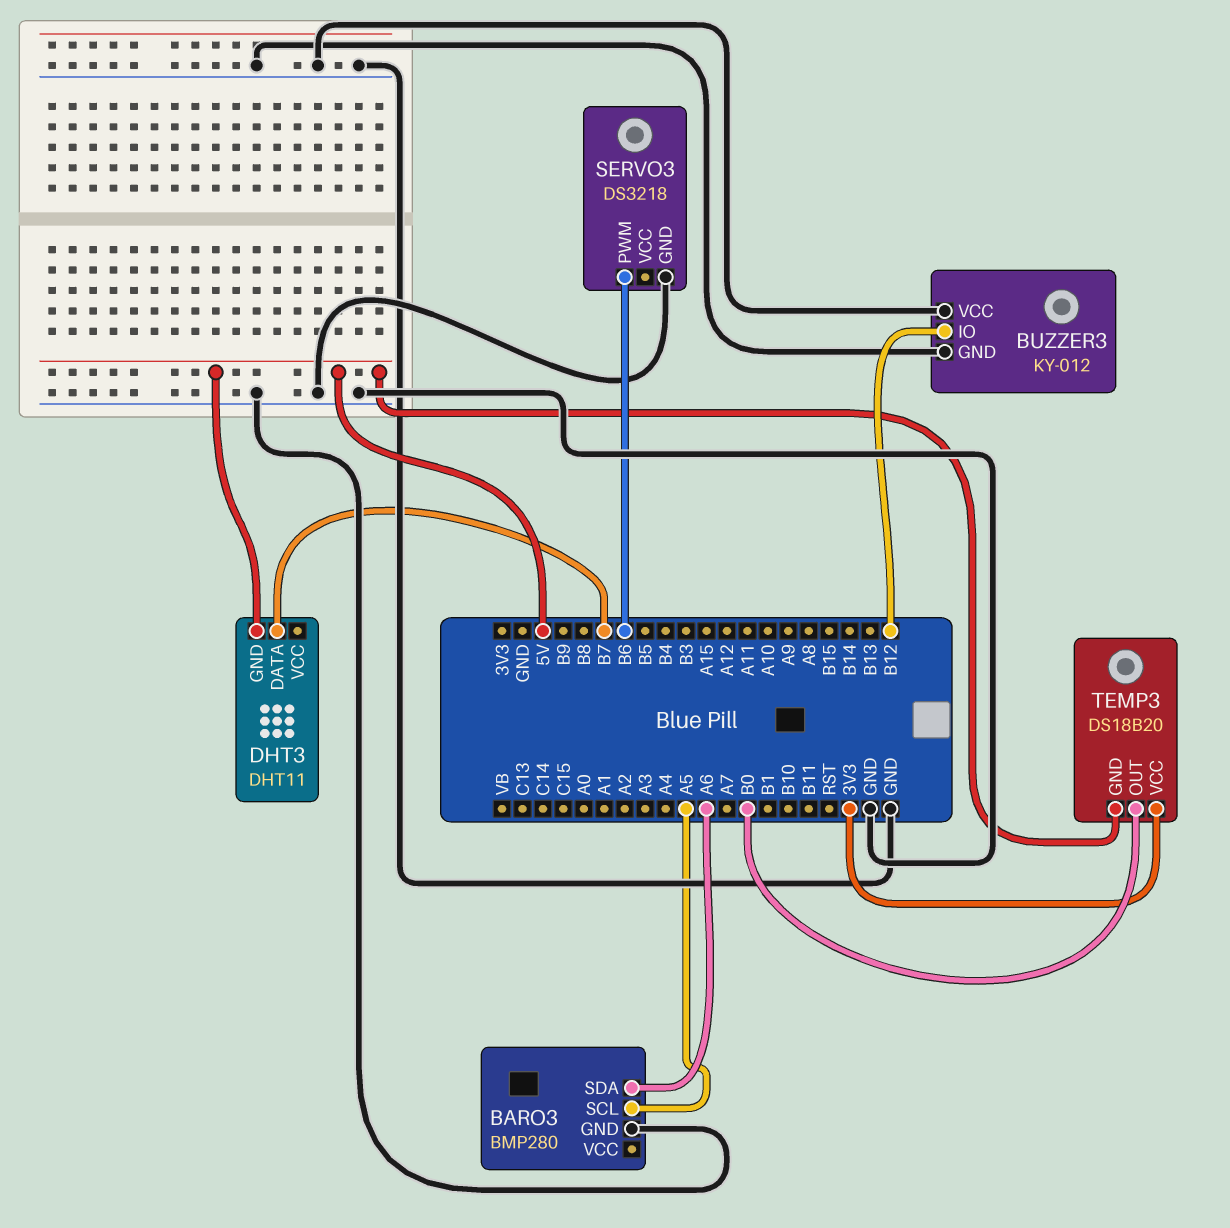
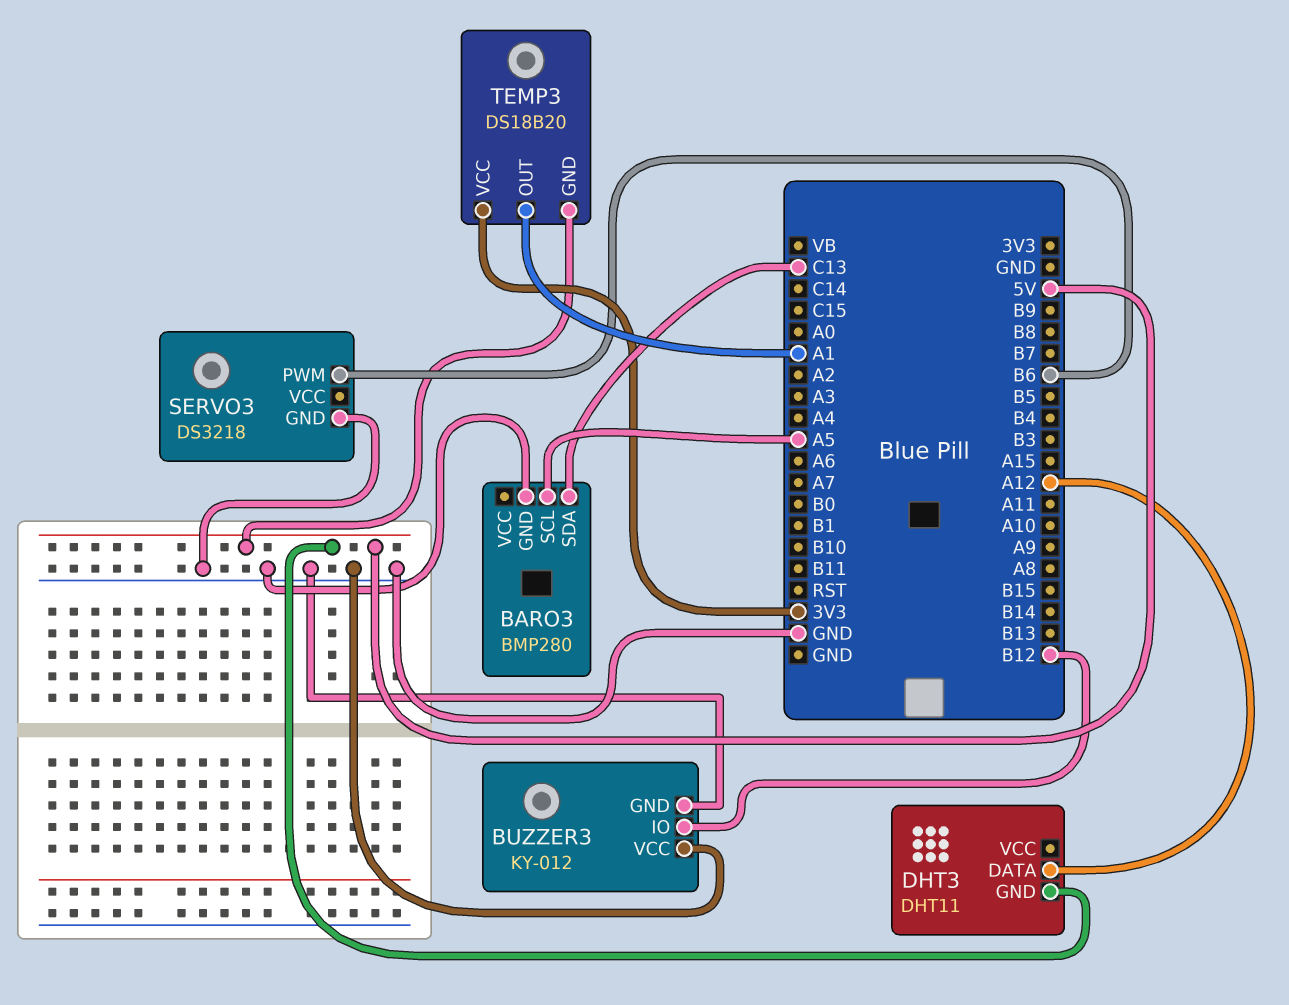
BARO3 pin SDA: A6 -> C13
DHT3 pin DATA: B7 -> A12
TEMP3 pin OUT: B0 -> A1

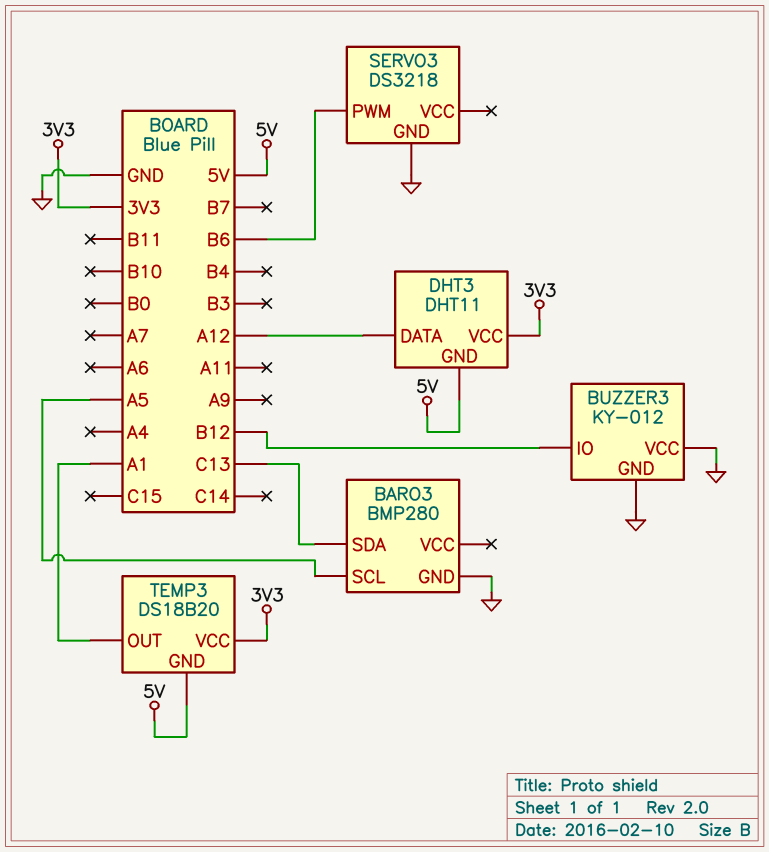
DHT3 pin VCC: none -> 3V3

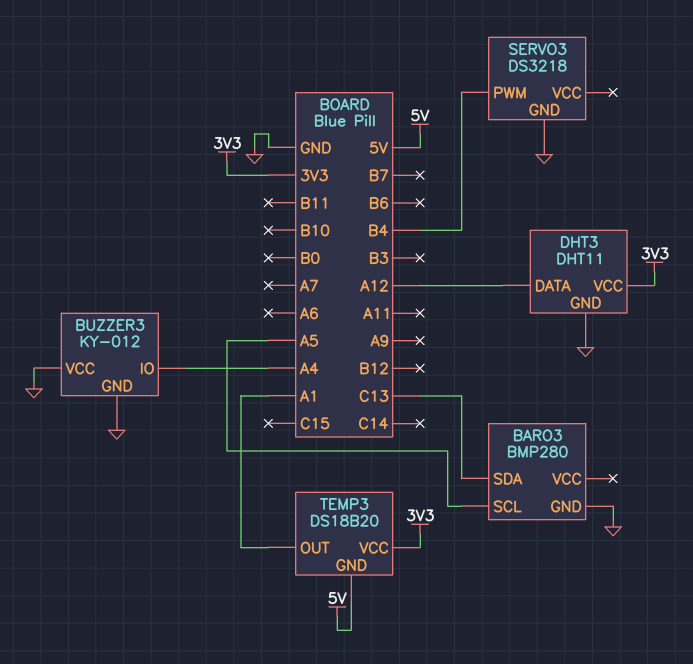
BUZZER3 pin IO: B12 -> A4
DHT3 pin GND: 5V -> GND
SERVO3 pin PWM: B6 -> B4

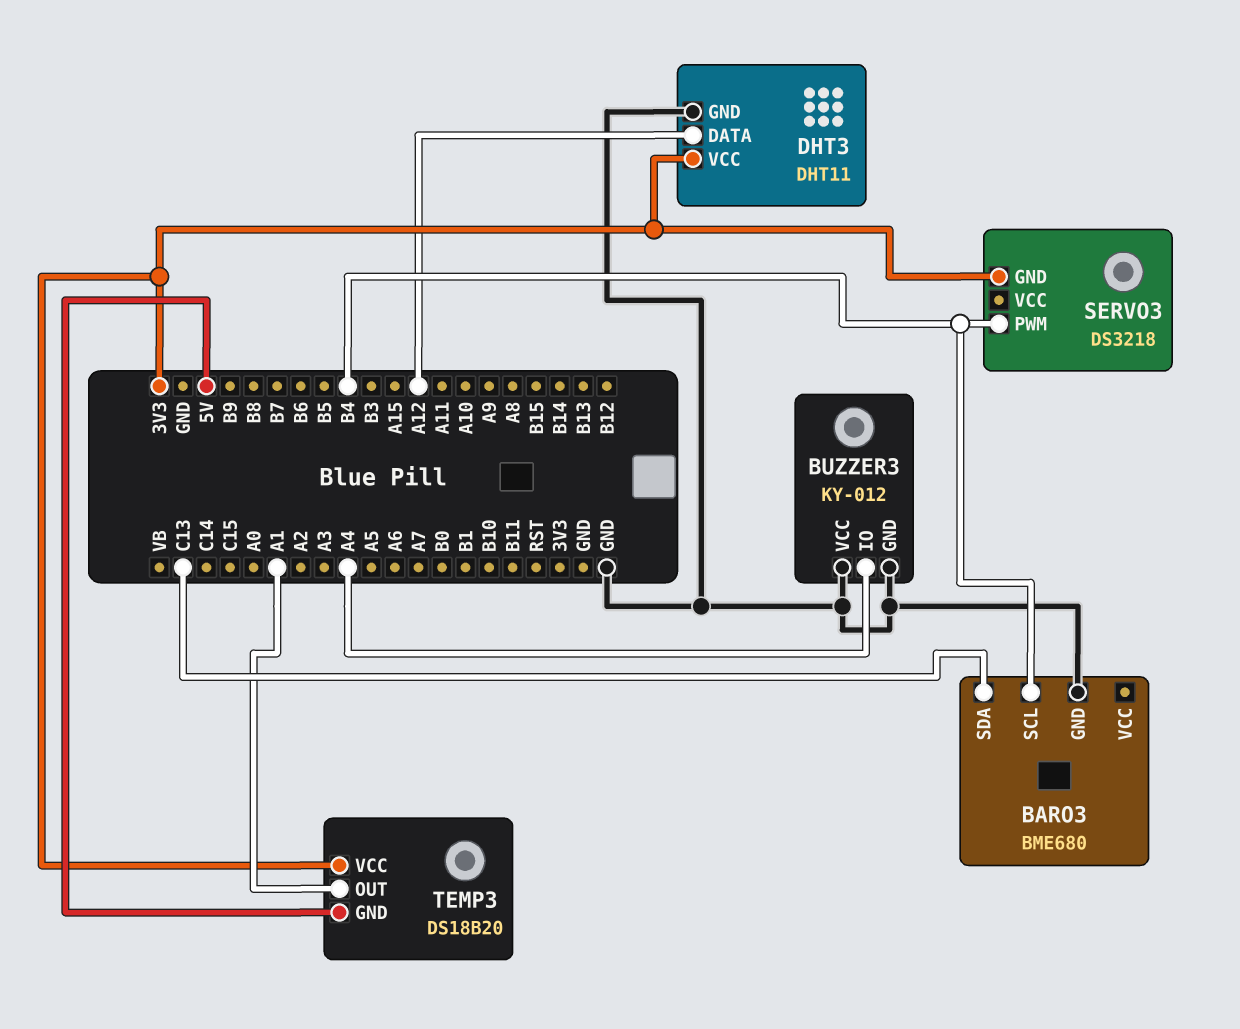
BARO3: BMP280 -> BME680
BARO3 pin SCL: A5 -> B4
SERVO3 pin GND: GND -> 3V3

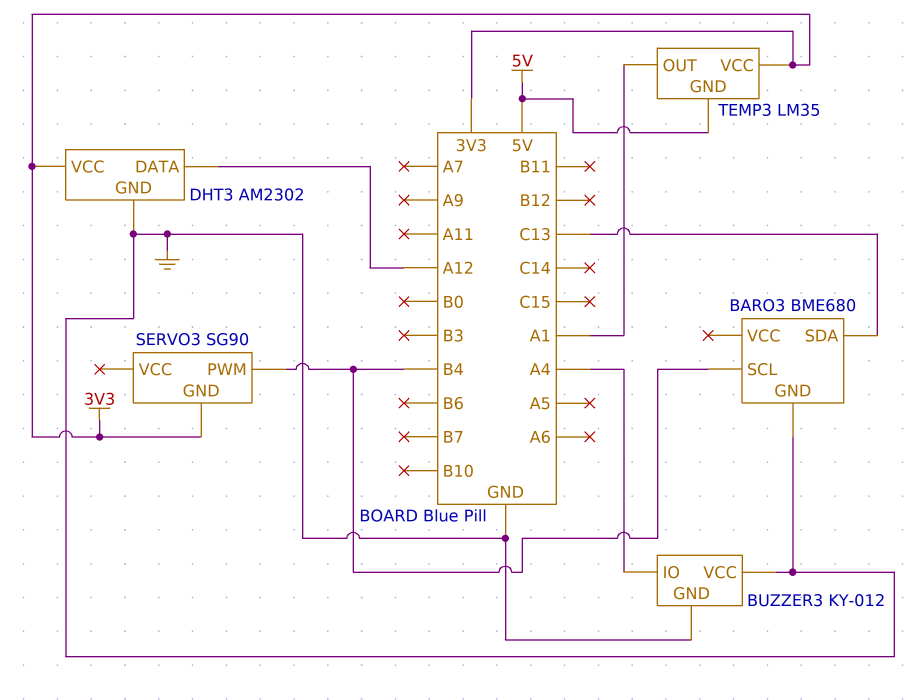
DHT3: DHT11 -> AM2302
SERVO3: DS3218 -> SG90
TEMP3: DS18B20 -> LM35

